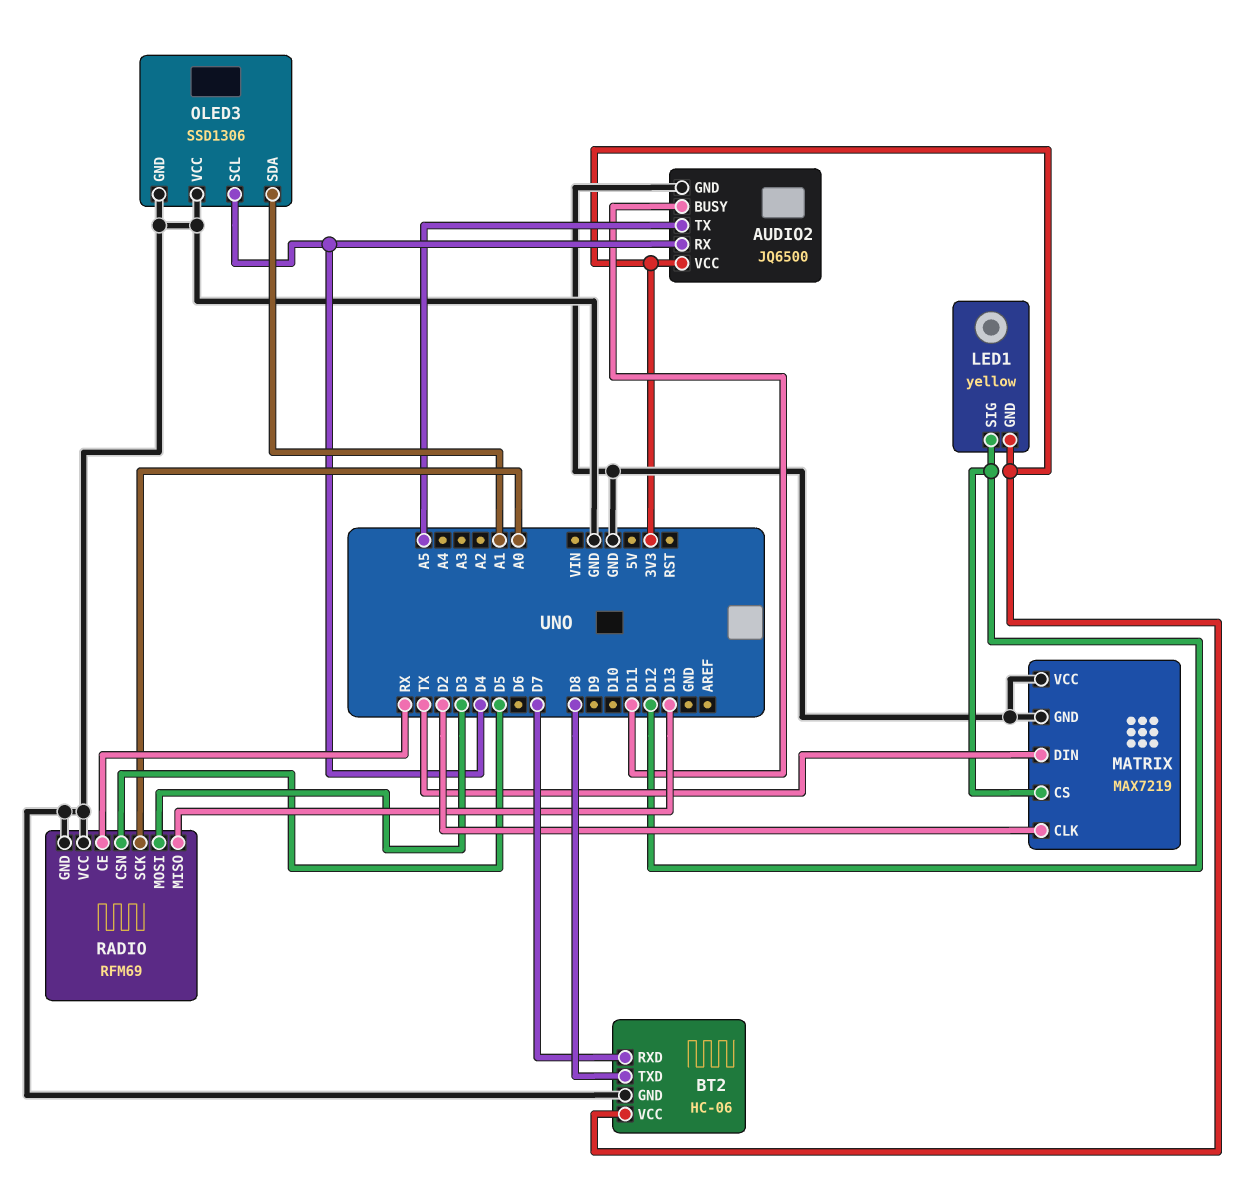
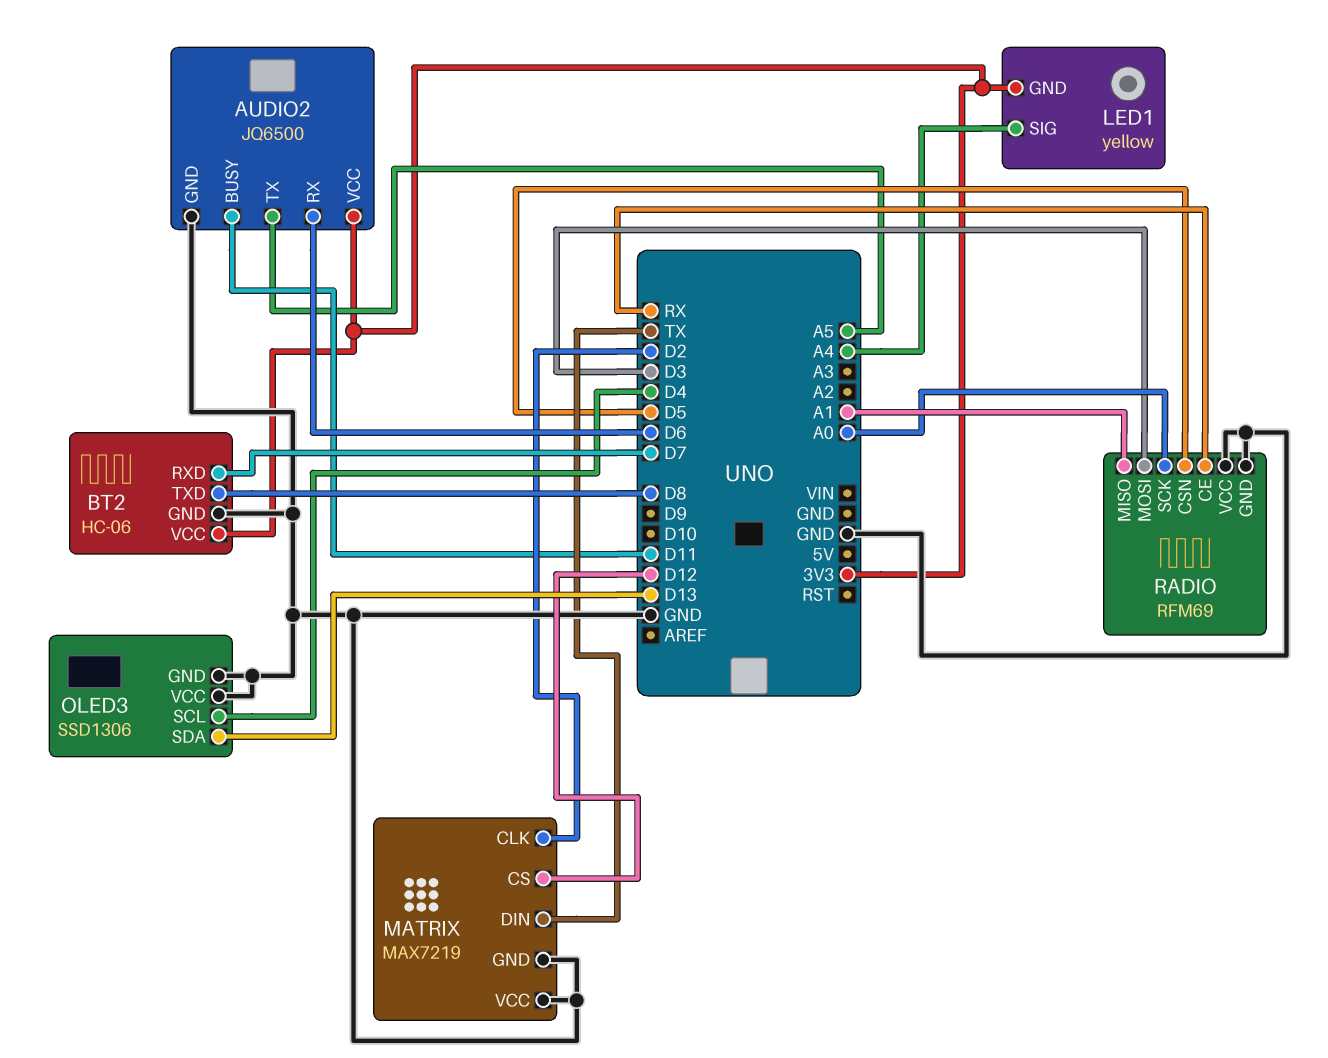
AUDIO2 pin RX: D4 -> D6
LED1 pin SIG: D12 -> A4
OLED3 pin SDA: A1 -> D13
RADIO pin MISO: D13 -> A1

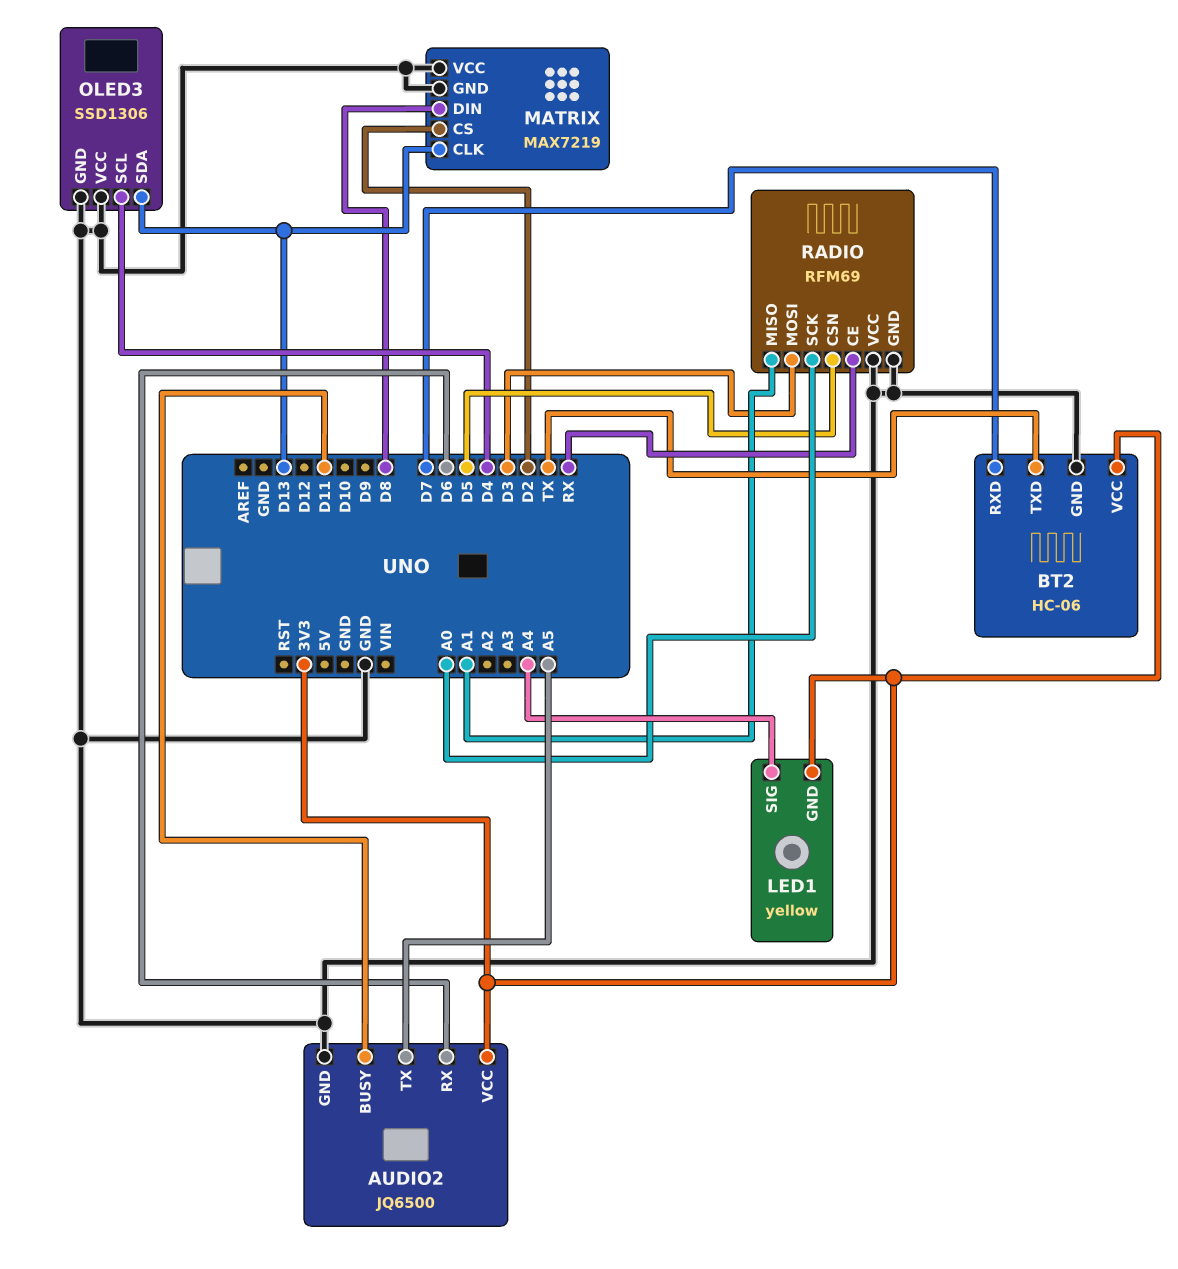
BT2 pin TXD: D8 -> TX
MATRIX pin CLK: D2 -> D13
MATRIX pin CS: D12 -> D2
MATRIX pin DIN: TX -> D8

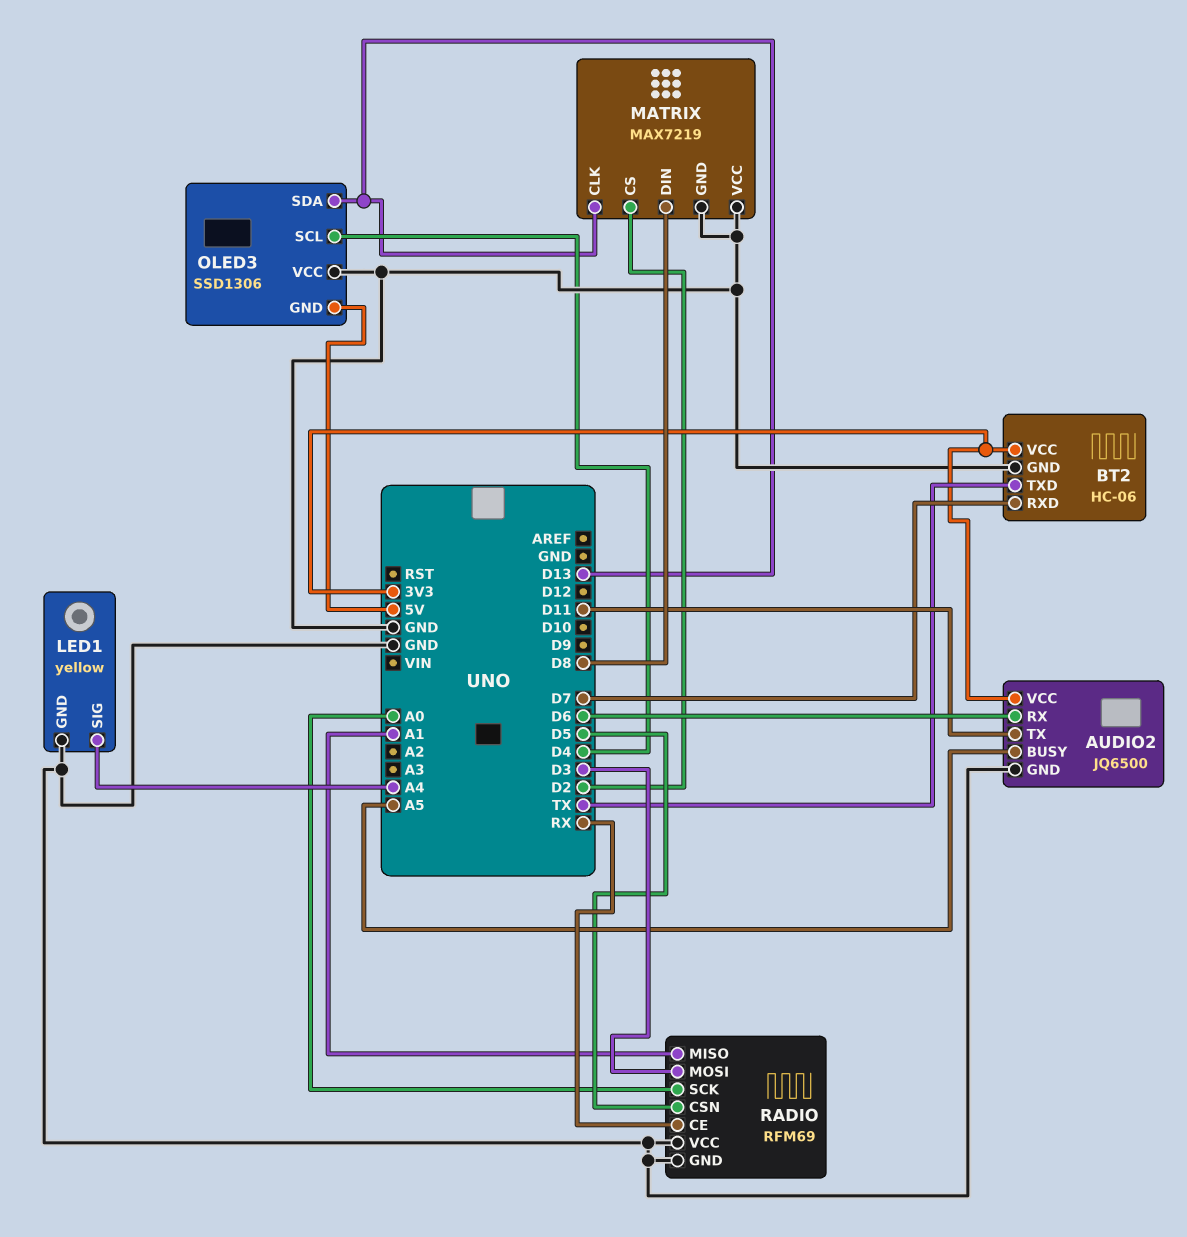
AUDIO2 pin BUSY: D11 -> A5
AUDIO2 pin TX: A5 -> D11
LED1 pin GND: 3V3 -> GND
OLED3 pin GND: GND -> 5V

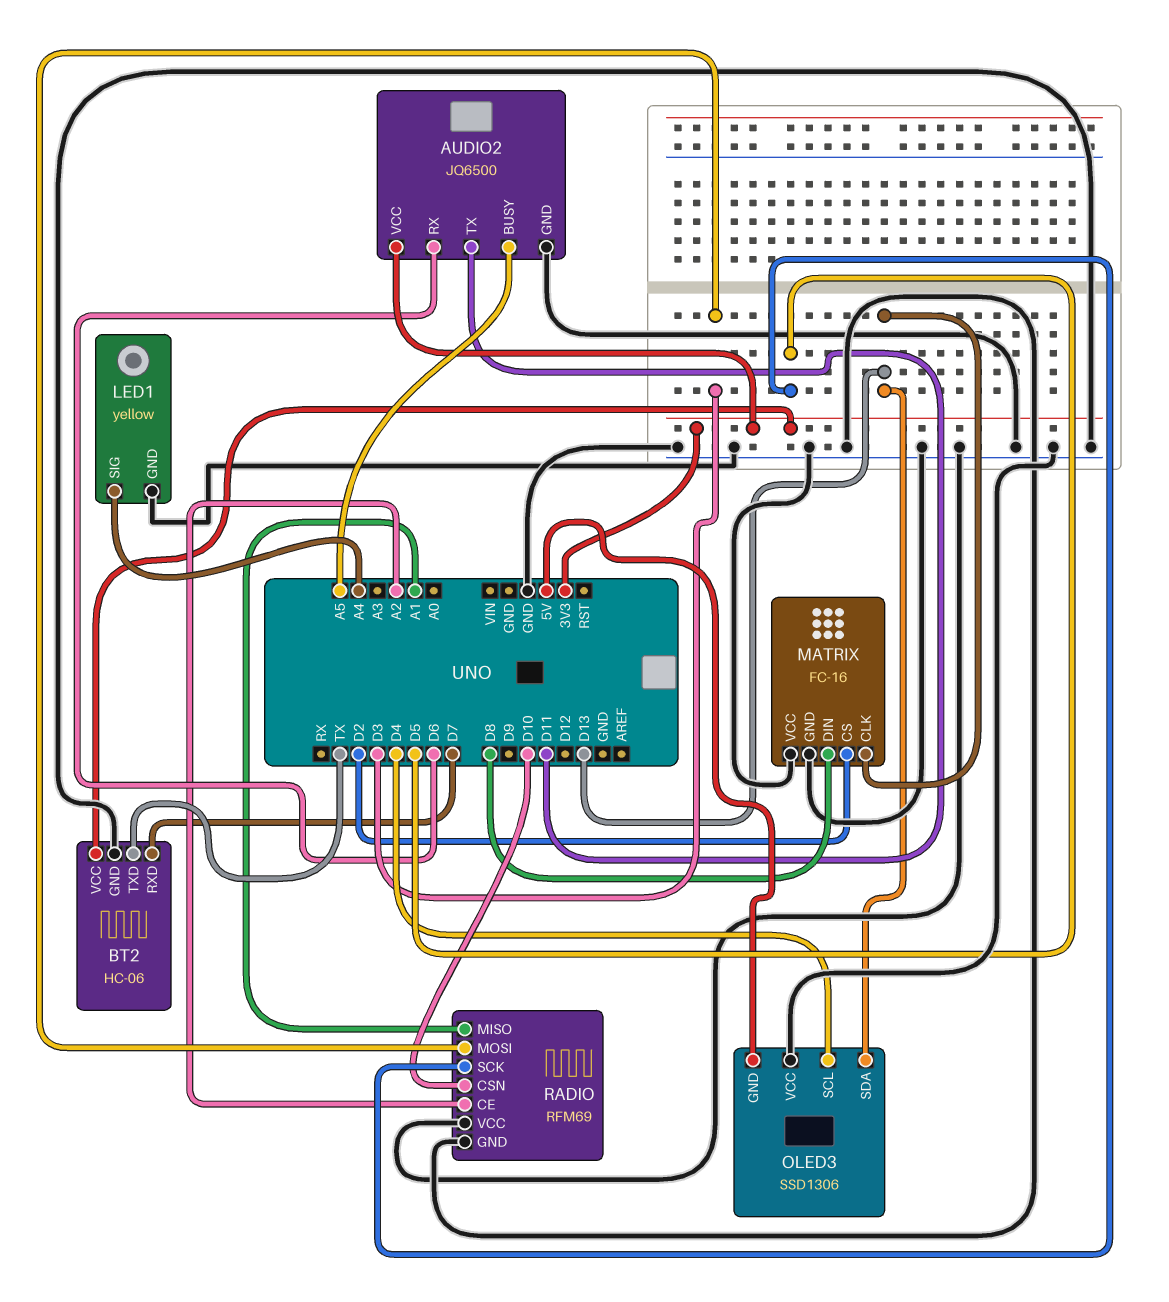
MATRIX: MAX7219 -> FC-16
RADIO pin CE: RX -> A2
RADIO pin CSN: D5 -> D10
RADIO pin SCK: A0 -> D5

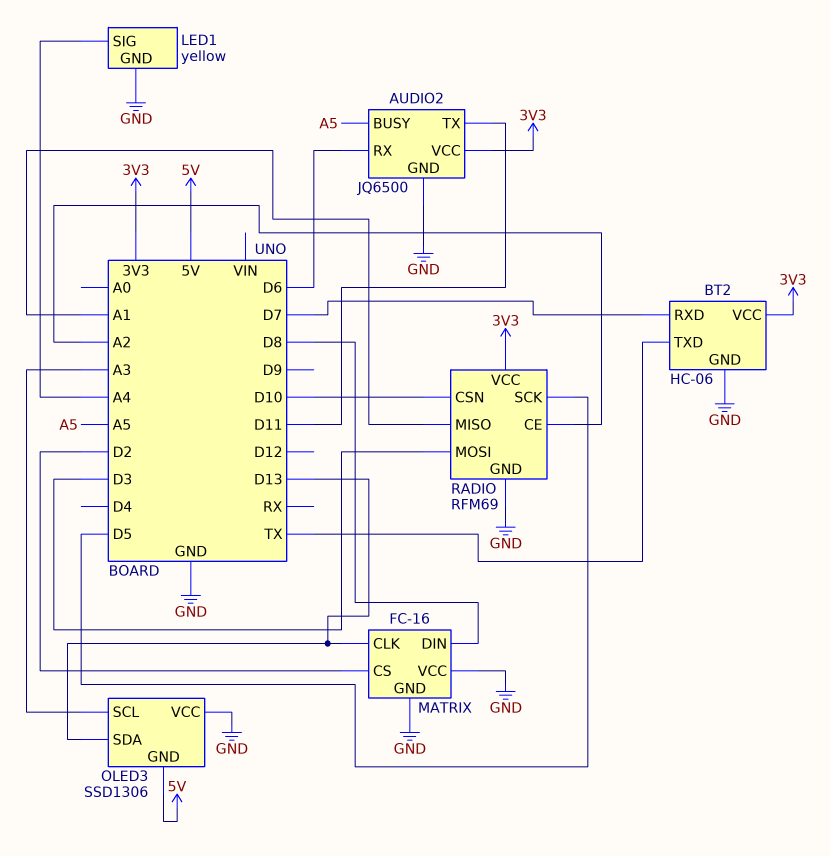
OLED3 pin SCL: D4 -> A3
RADIO pin VCC: GND -> 3V3

